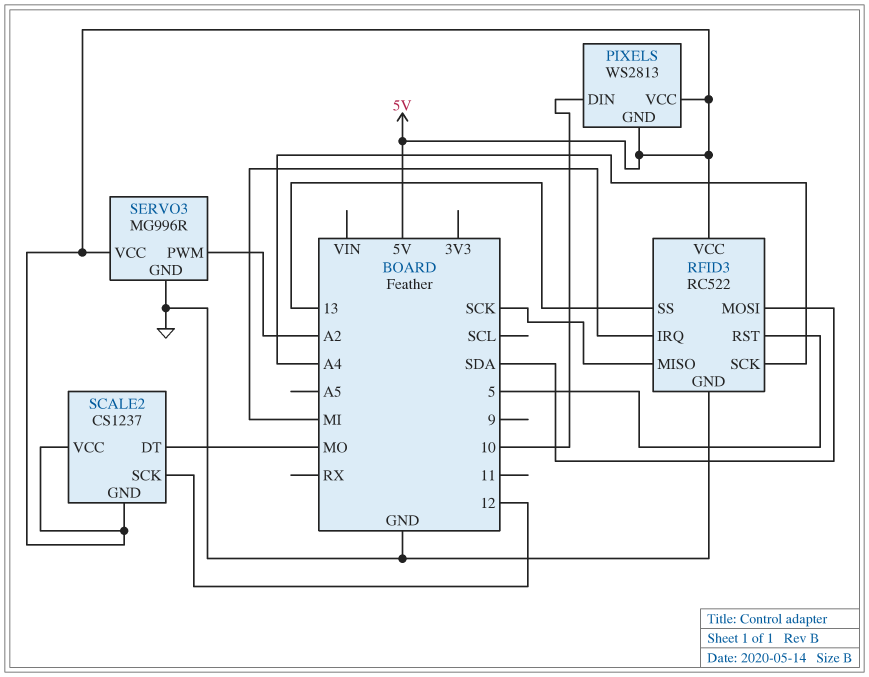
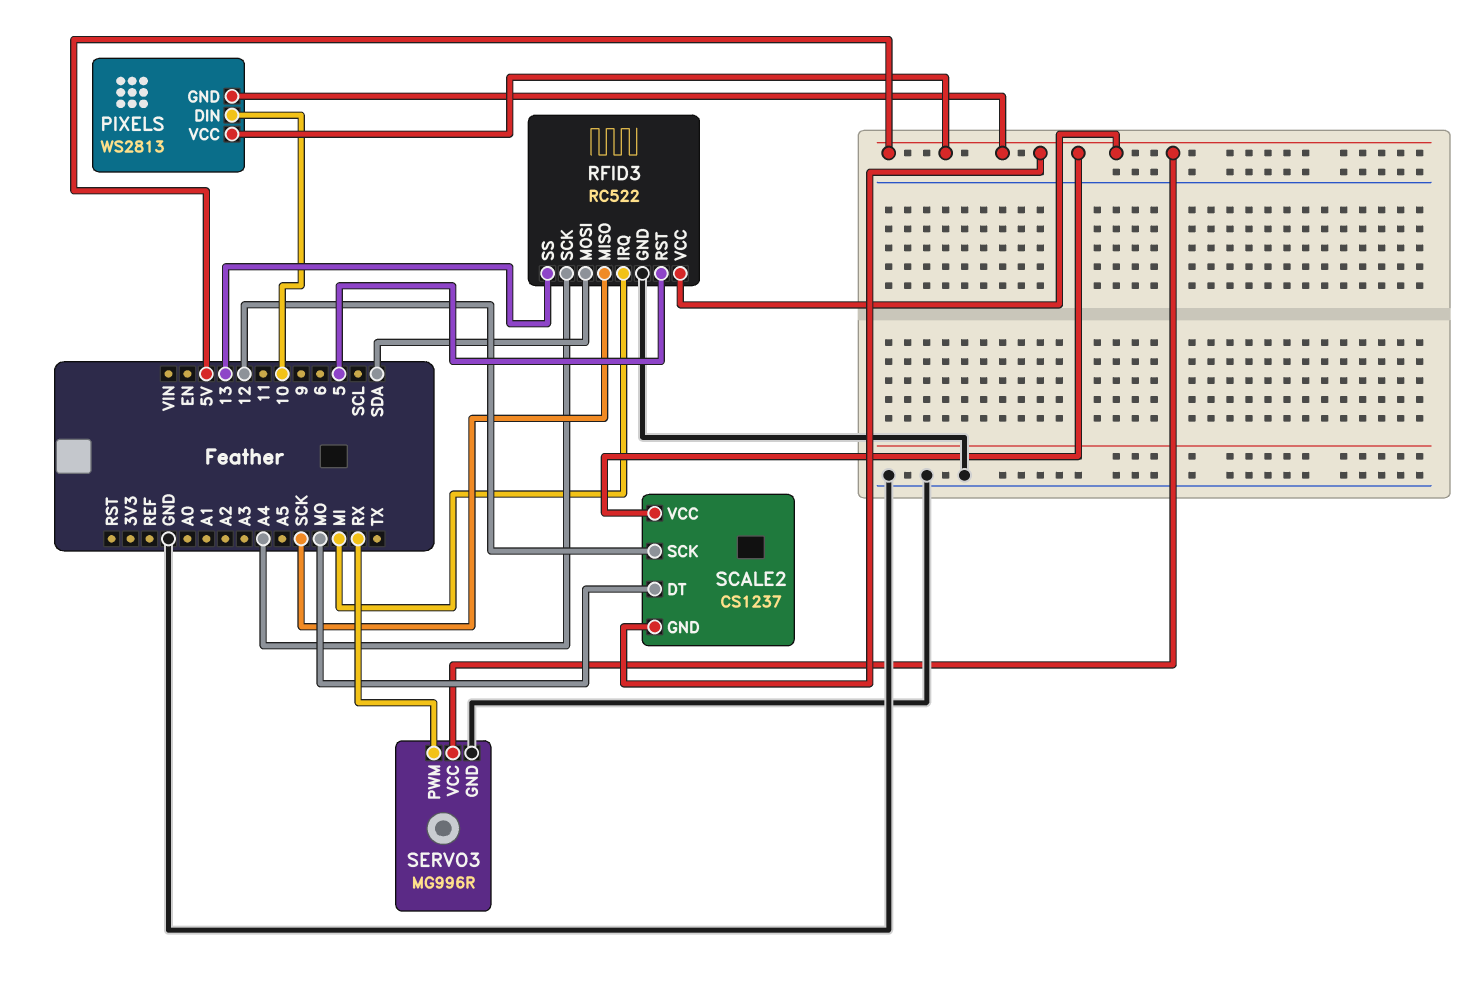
SERVO3 pin PWM: A2 -> RX

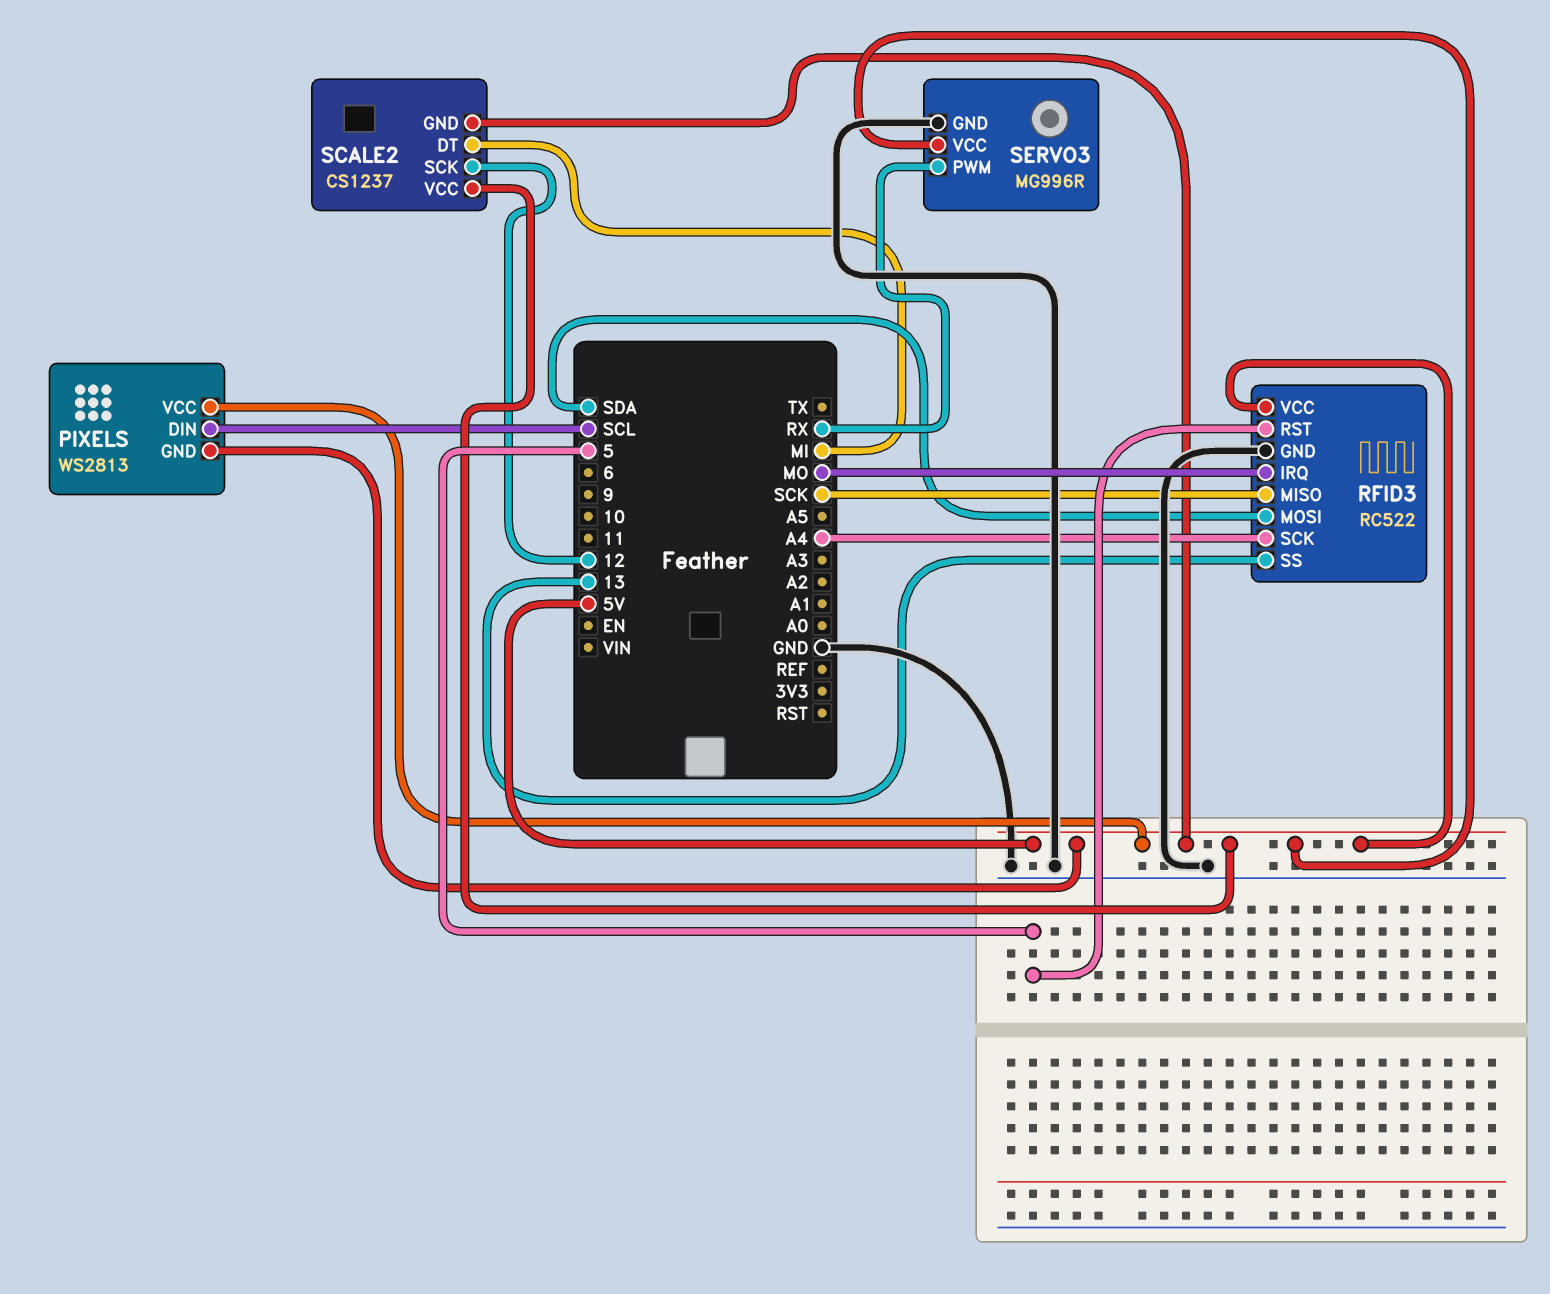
PIXELS pin DIN: 10 -> SCL
RFID3 pin IRQ: MI -> MO
SCALE2 pin DT: MO -> MI

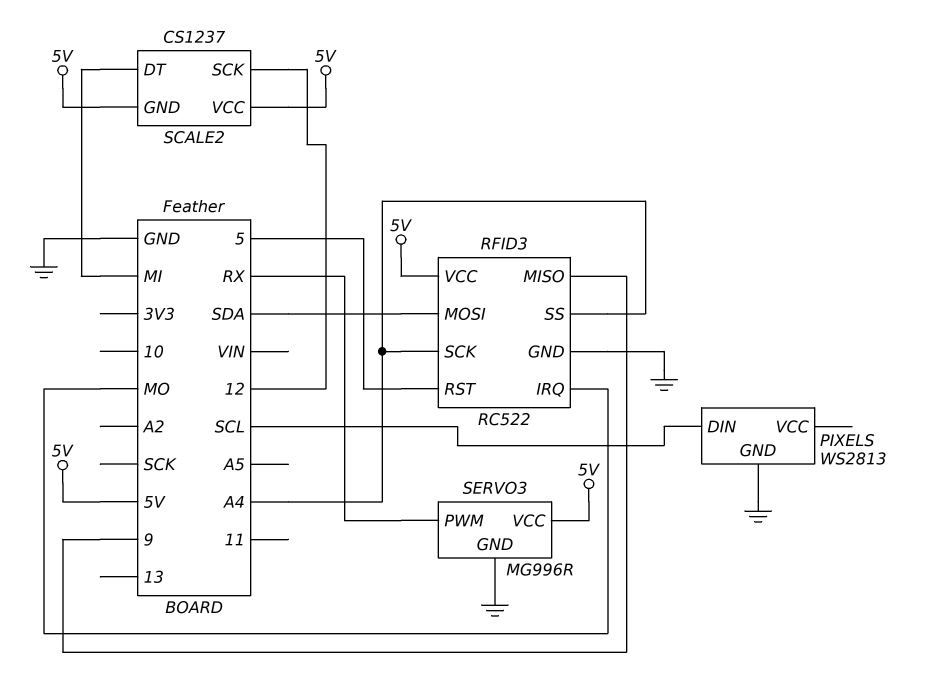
PIXELS pin GND: 5V -> GND
PIXELS pin VCC: 5V -> none
RFID3 pin MISO: SCK -> 9
RFID3 pin SS: 13 -> A4

